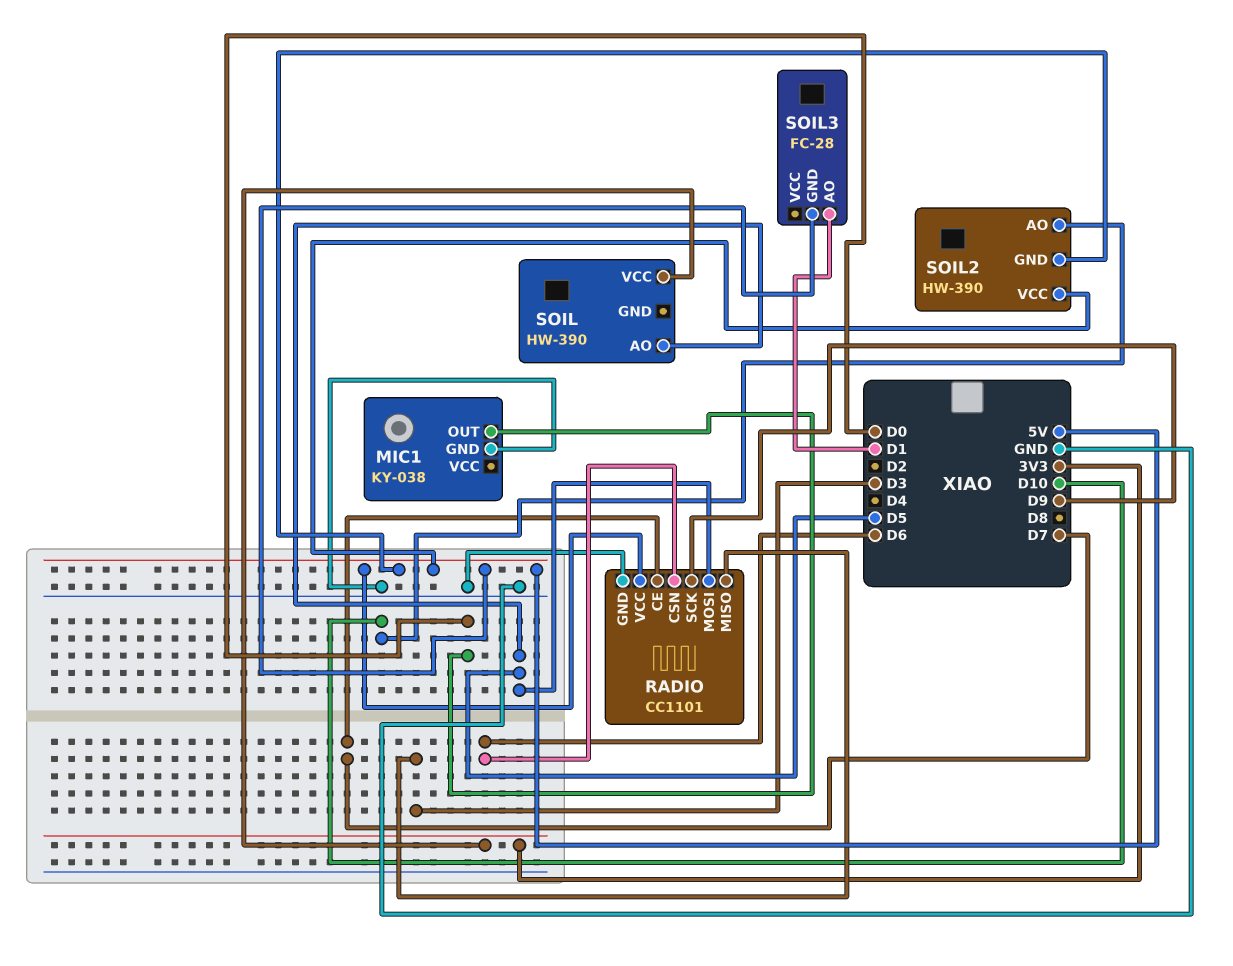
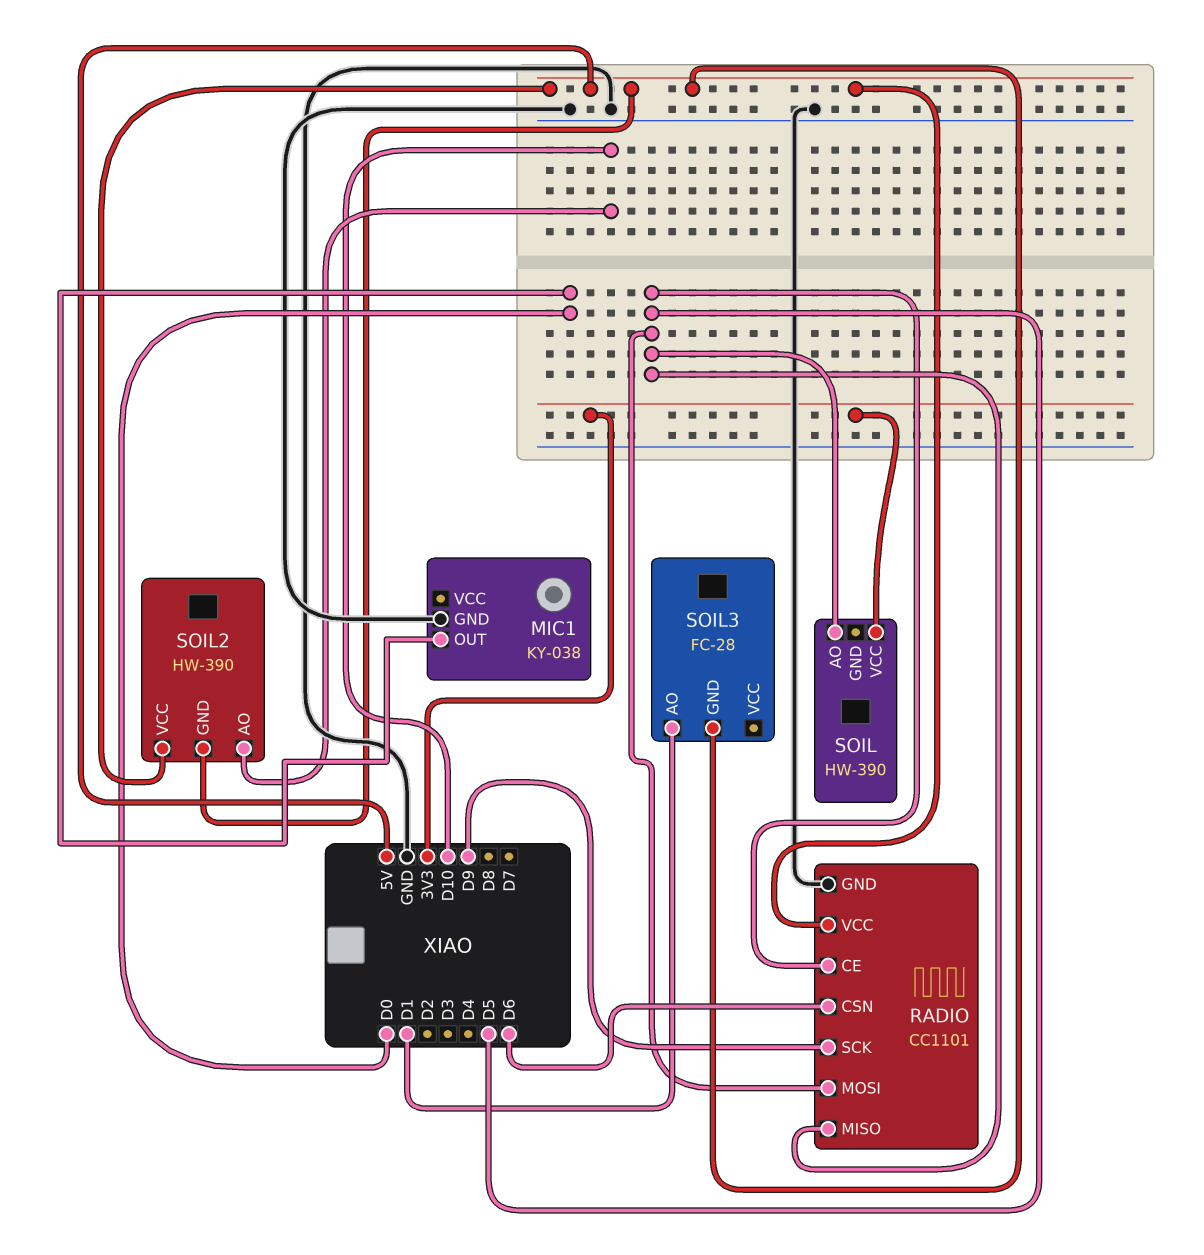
RADIO pin CE: D7 -> D5
RADIO pin MISO: D3 -> D5

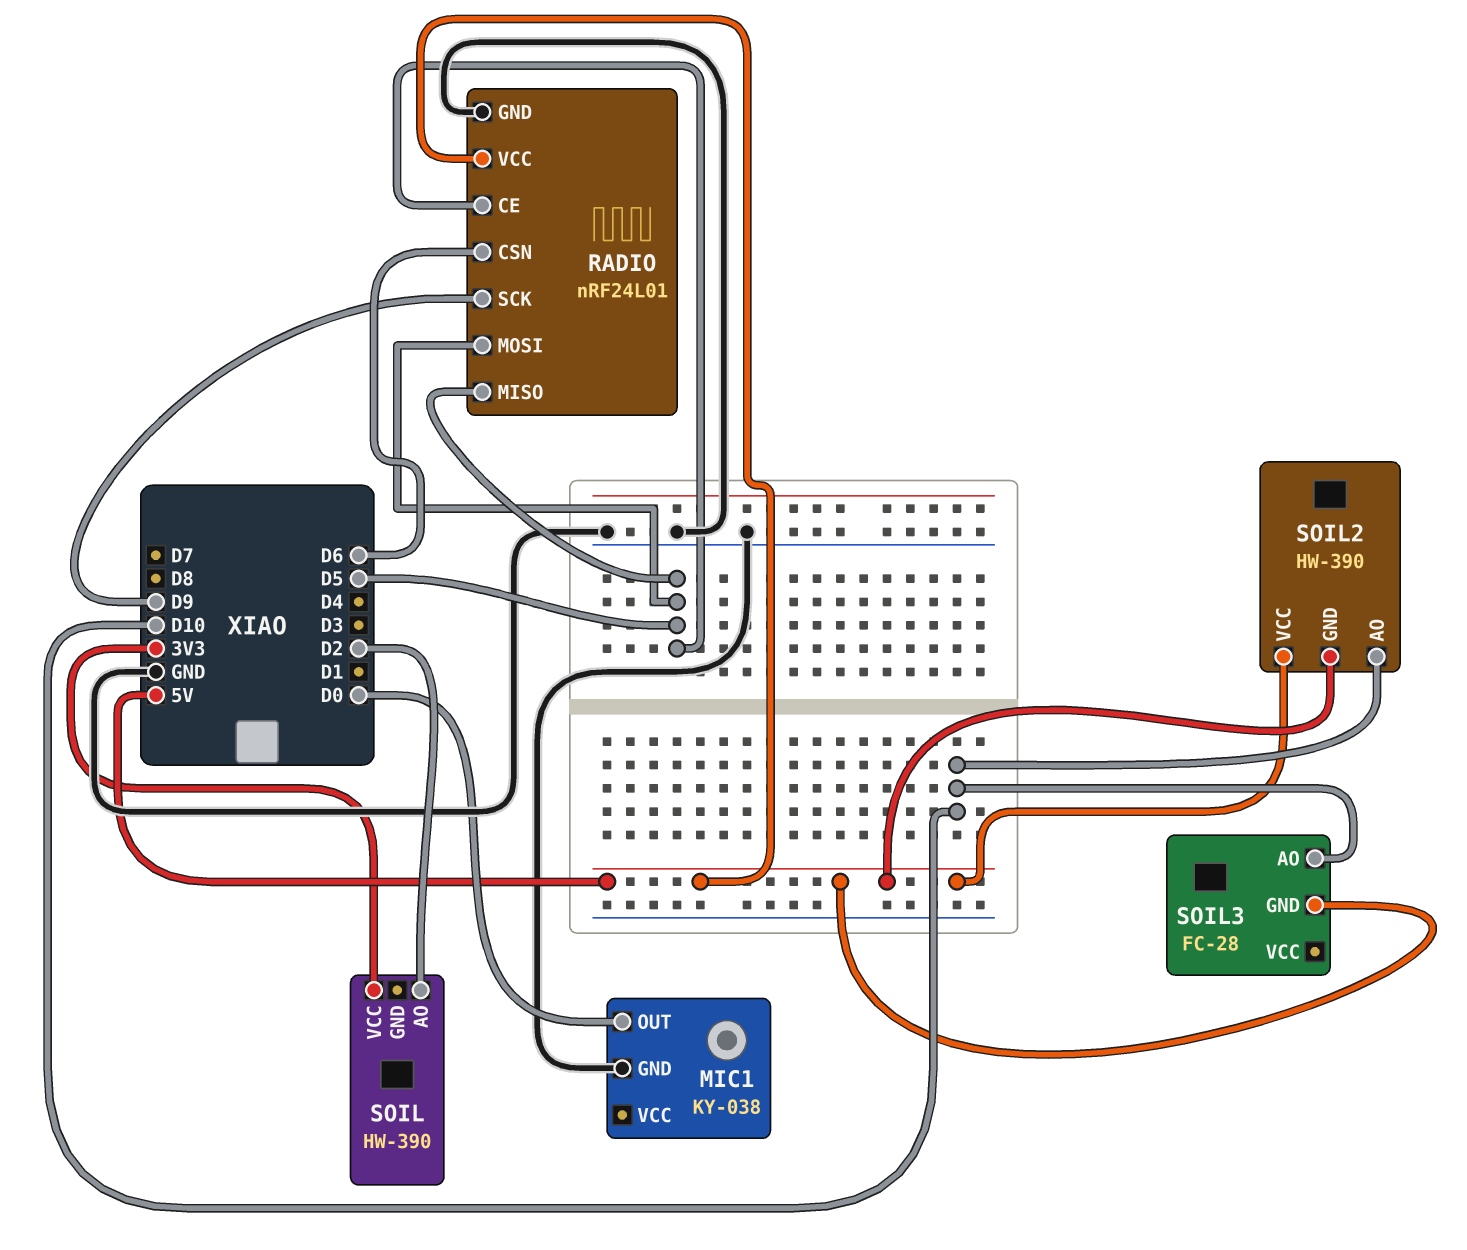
RADIO: CC1101 -> nRF24L01
SOIL pin AO: D5 -> D2
SOIL3 pin AO: D1 -> D10

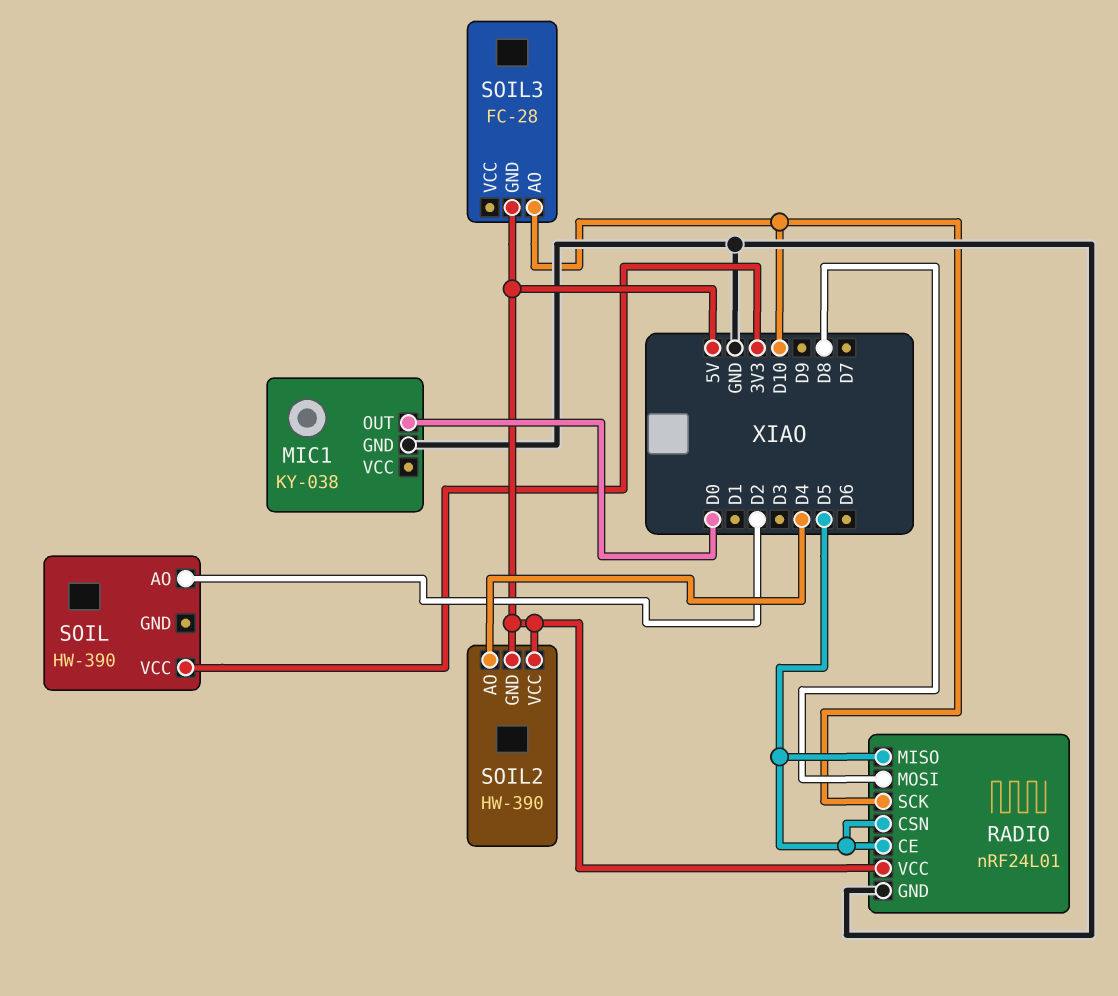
RADIO pin CSN: D6 -> D5
RADIO pin MOSI: D5 -> D8
RADIO pin SCK: D9 -> D10
SOIL2 pin AO: D10 -> D4

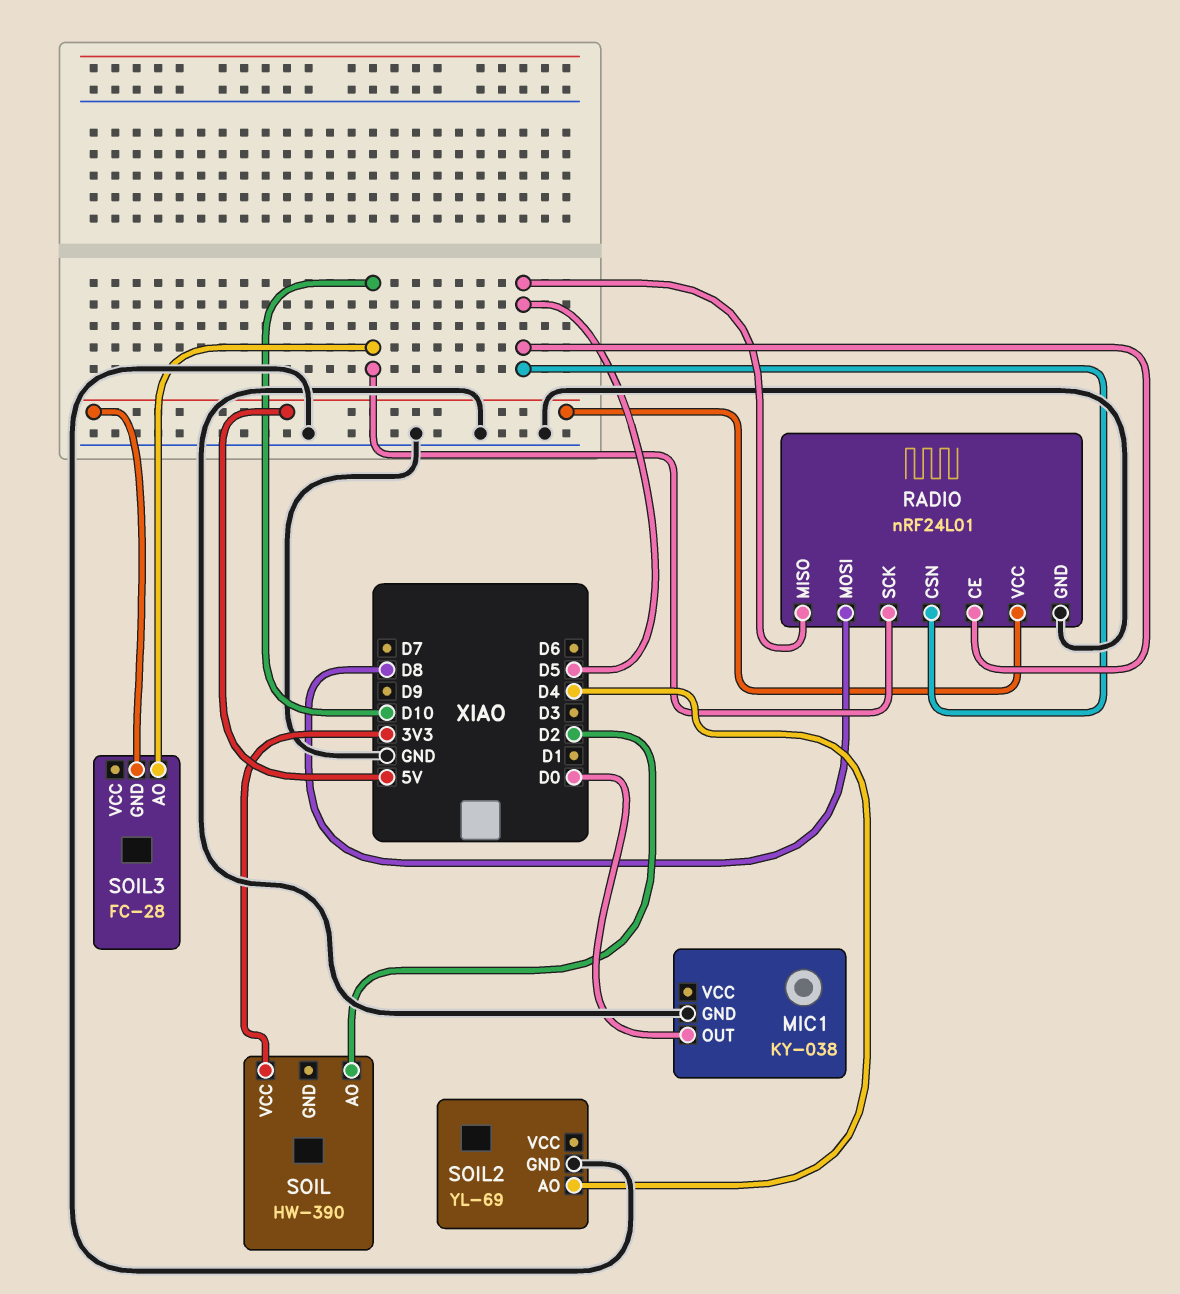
SOIL2: HW-390 -> YL-69
SOIL2 pin GND: 5V -> GND
SOIL2 pin VCC: 5V -> none

